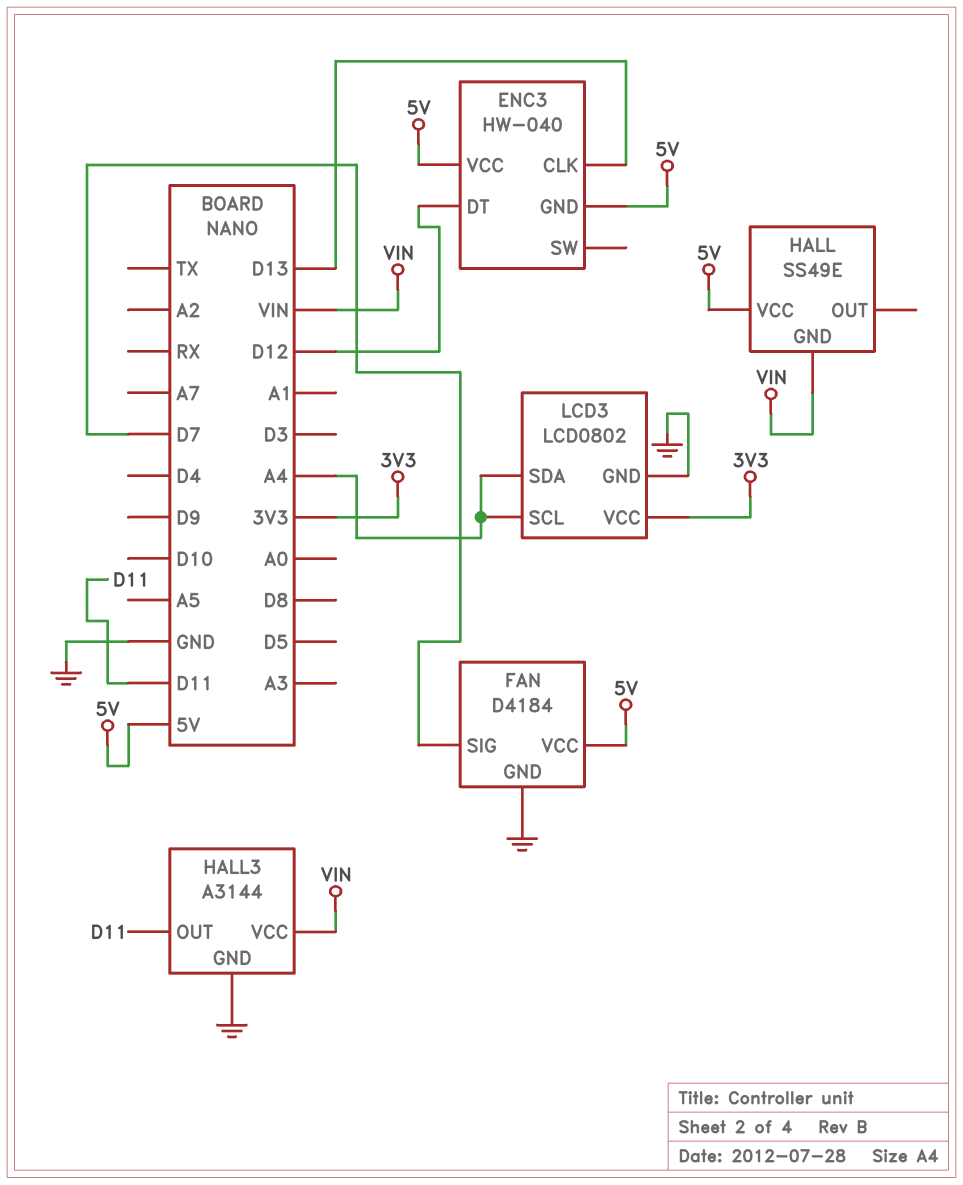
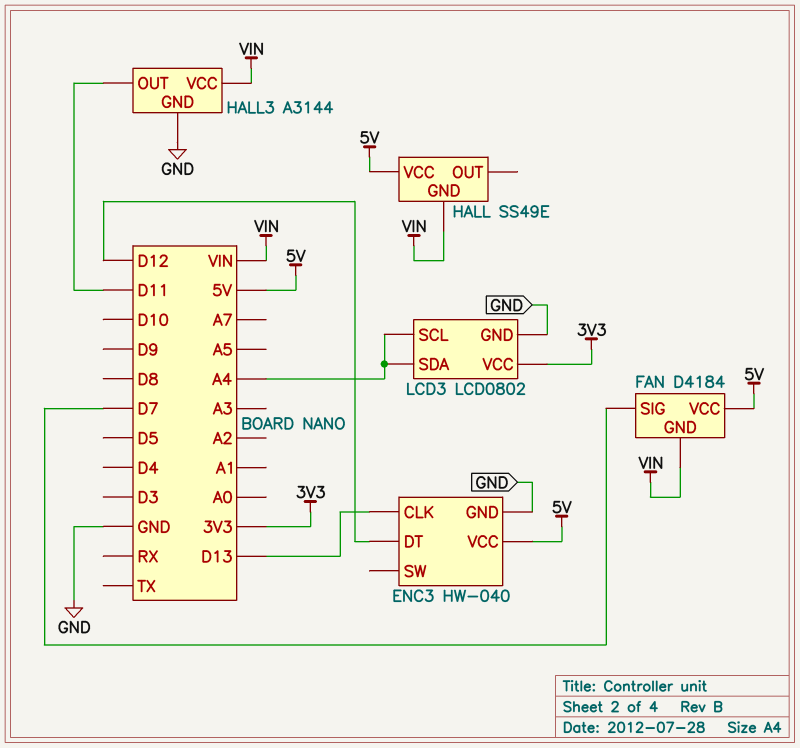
ENC3 pin GND: 5V -> GND
FAN pin GND: GND -> VIN

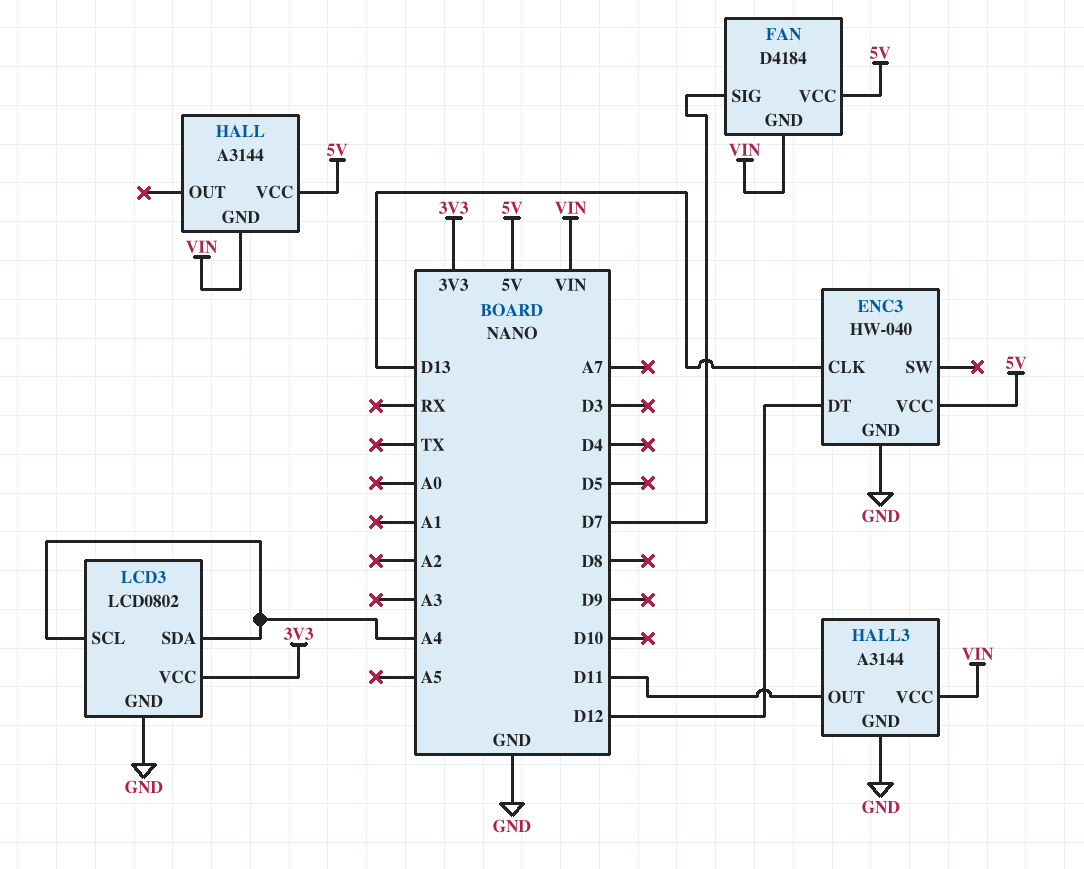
HALL: SS49E -> A3144

